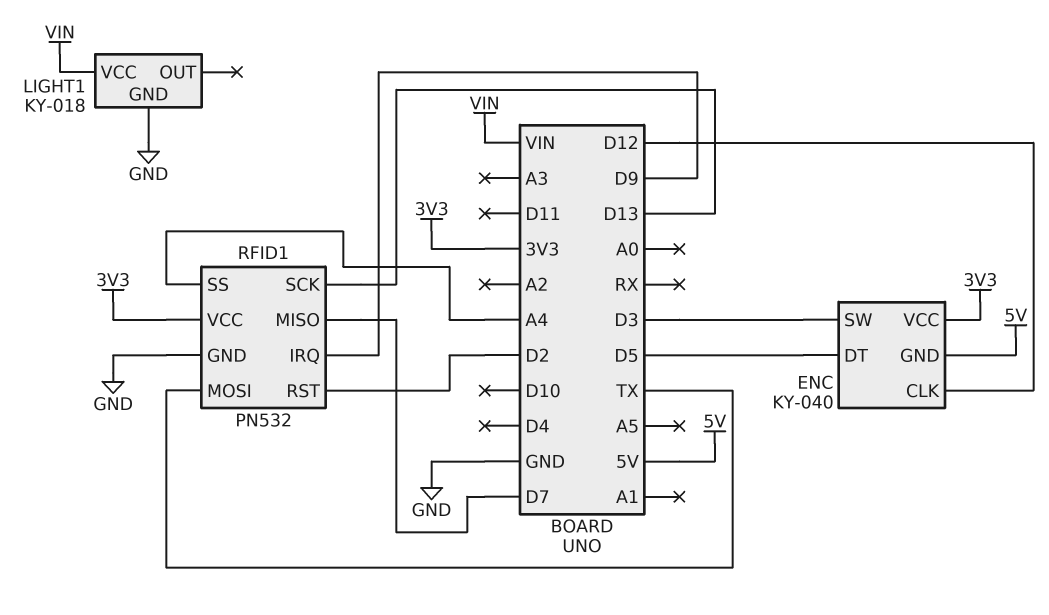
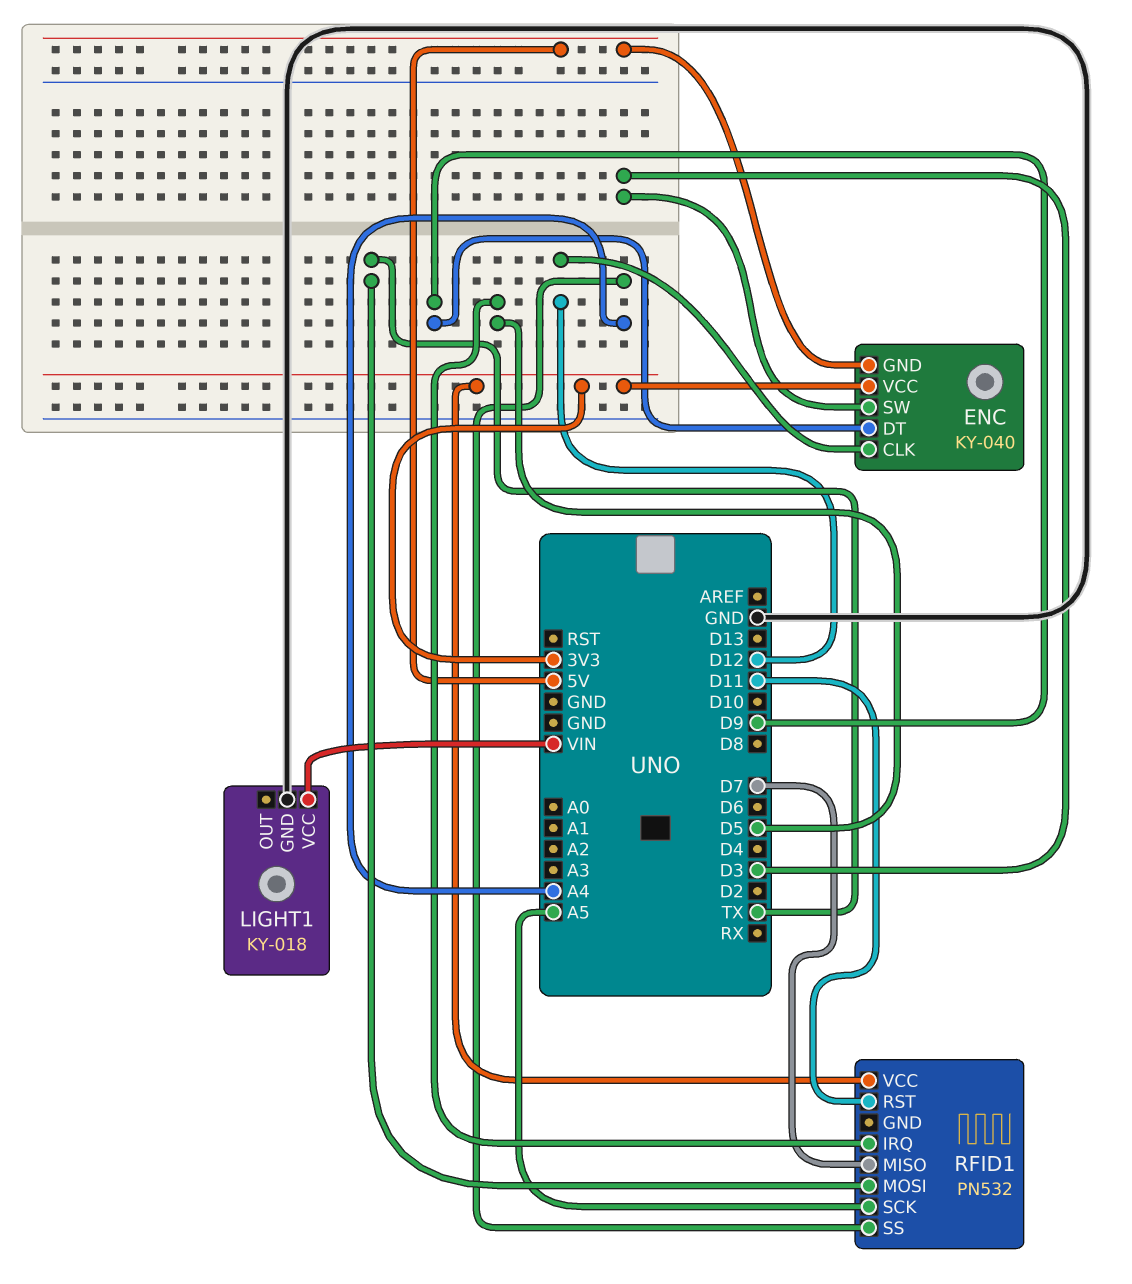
ENC pin DT: D5 -> D9
RFID1 pin GND: GND -> none
RFID1 pin IRQ: D9 -> D5
RFID1 pin RST: D2 -> D11
RFID1 pin SCK: D13 -> A5

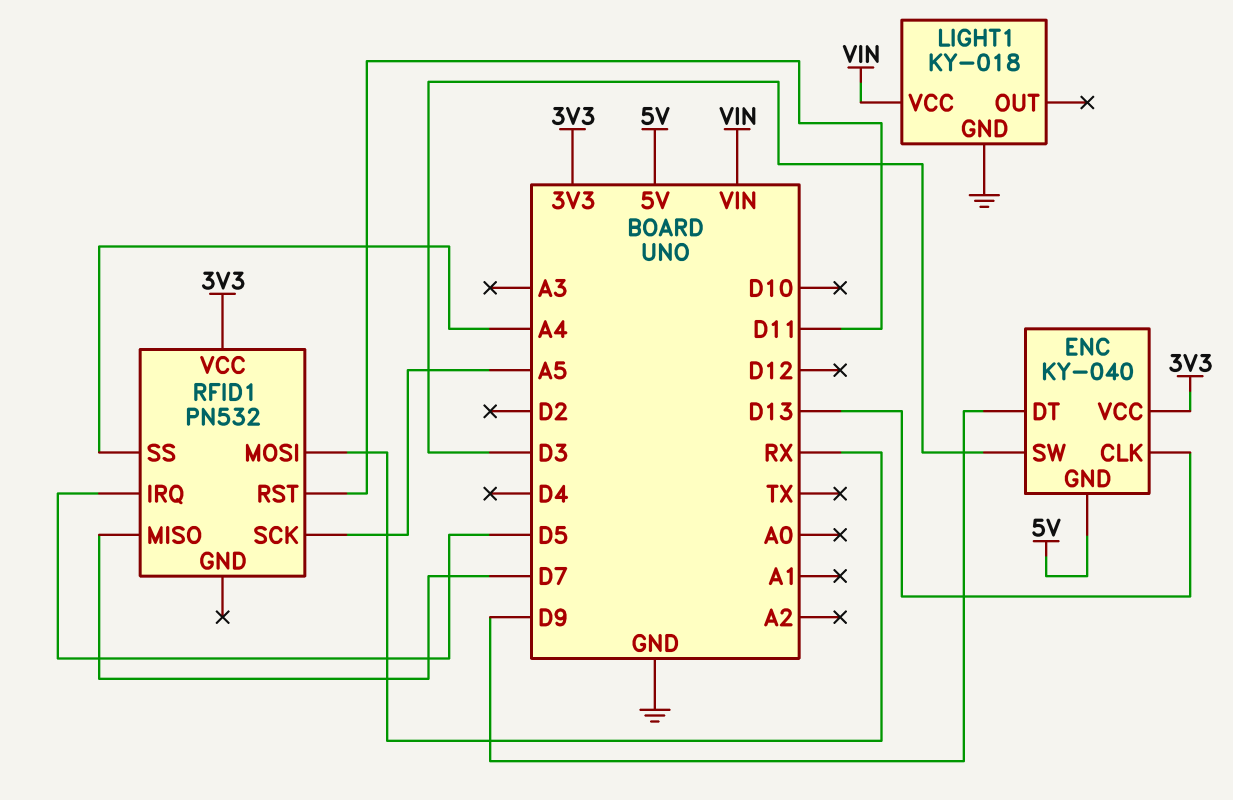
ENC pin CLK: D12 -> D13
RFID1 pin MOSI: TX -> RX

